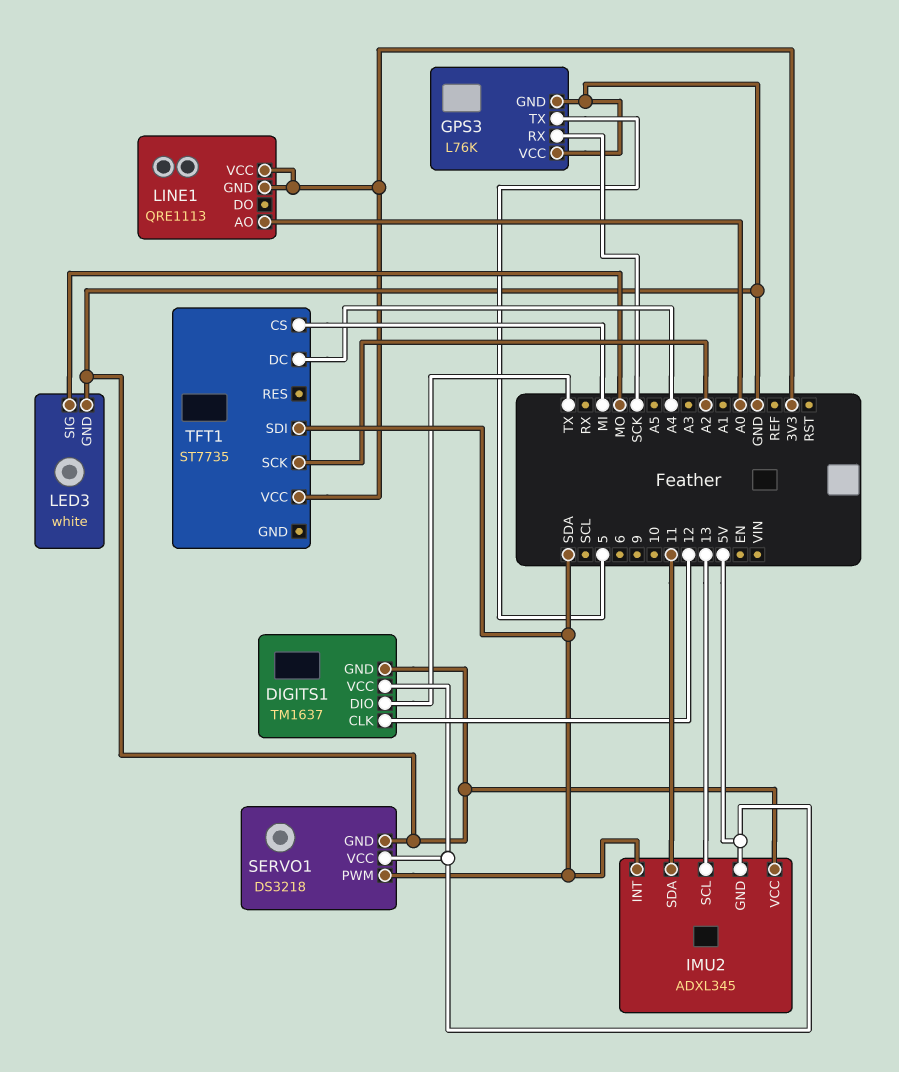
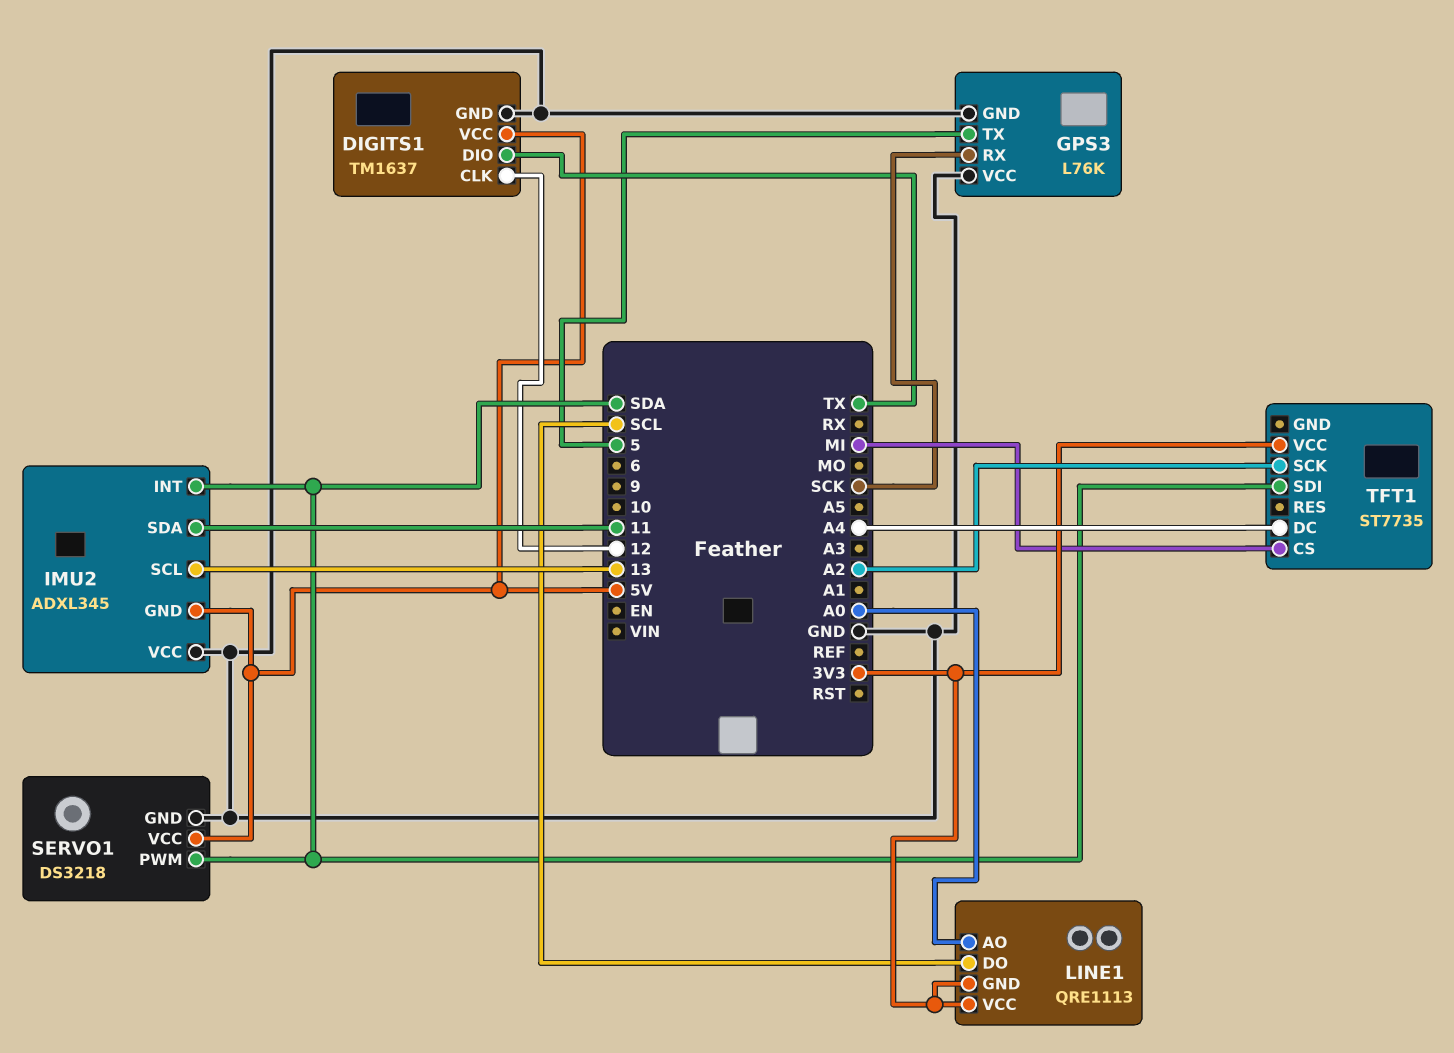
LED3: white -> none
LED3 pin GND: GND -> none
LED3 pin SIG: MO -> none
LINE1 pin DO: none -> SCL

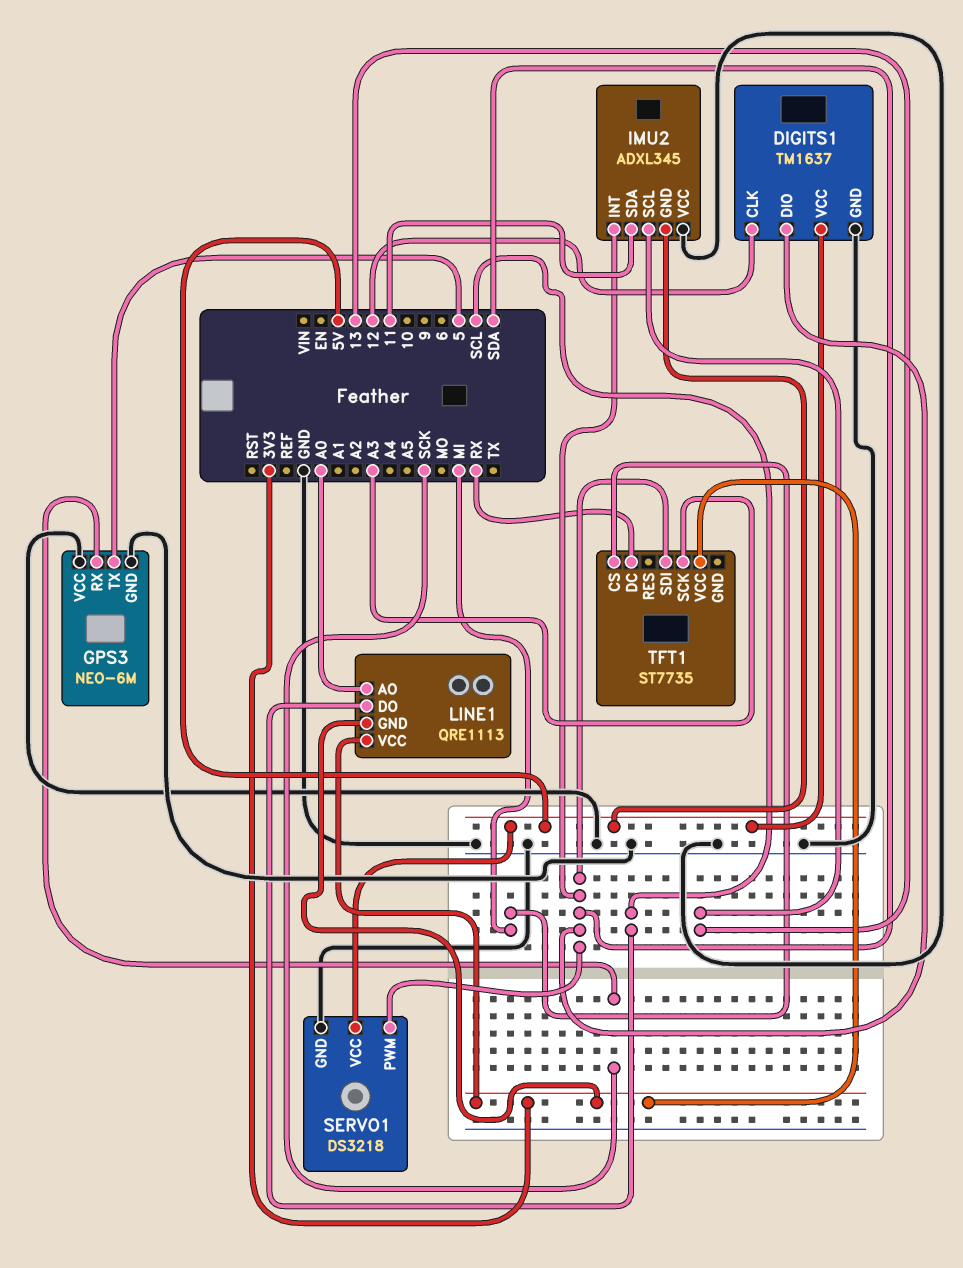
DIGITS1 pin DIO: TX -> SDA
GPS3: L76K -> NEO-6M
TFT1 pin DC: A4 -> RX
TFT1 pin SCK: A2 -> A3

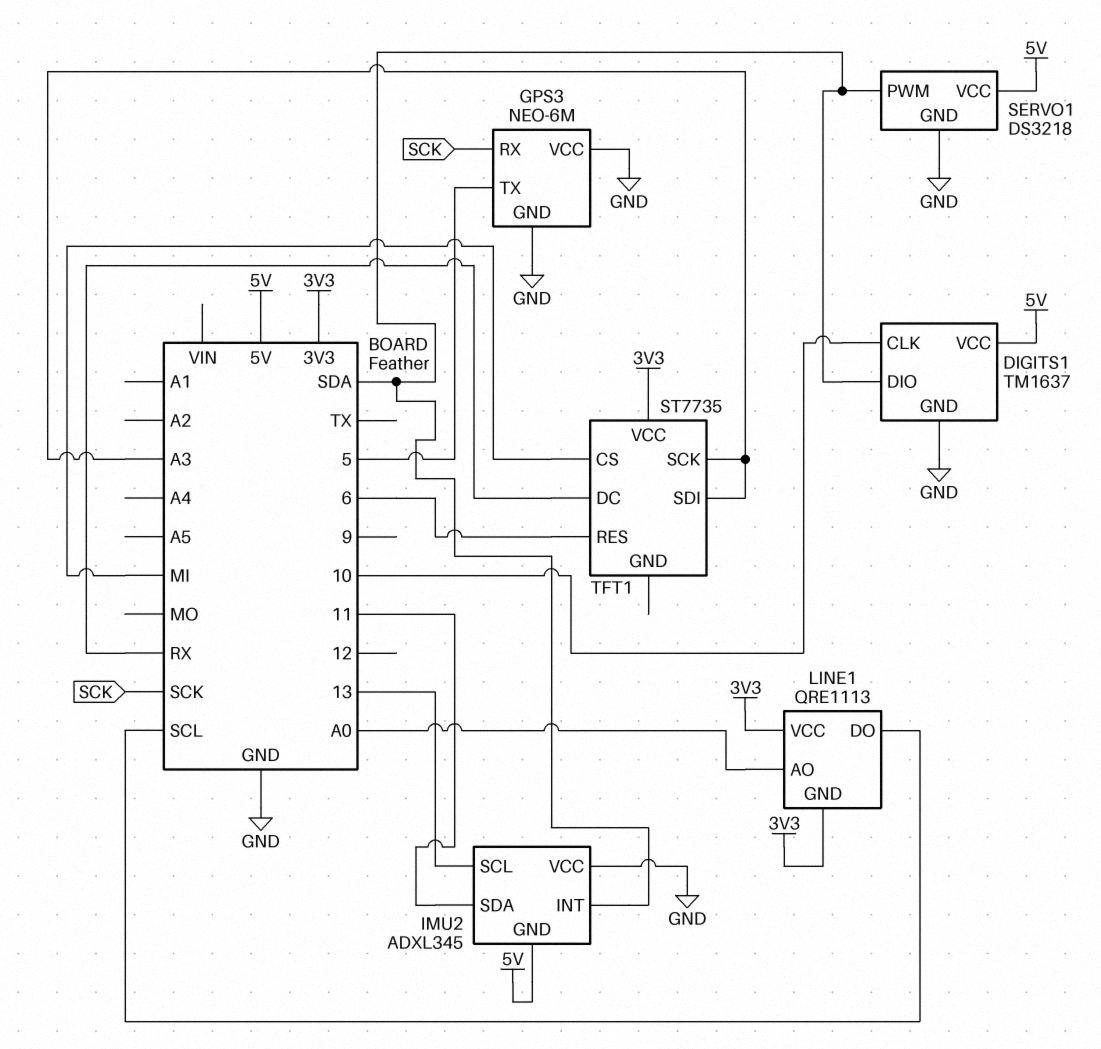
DIGITS1 pin CLK: 12 -> 10
TFT1 pin RES: none -> 6
TFT1 pin SDI: SDA -> A3

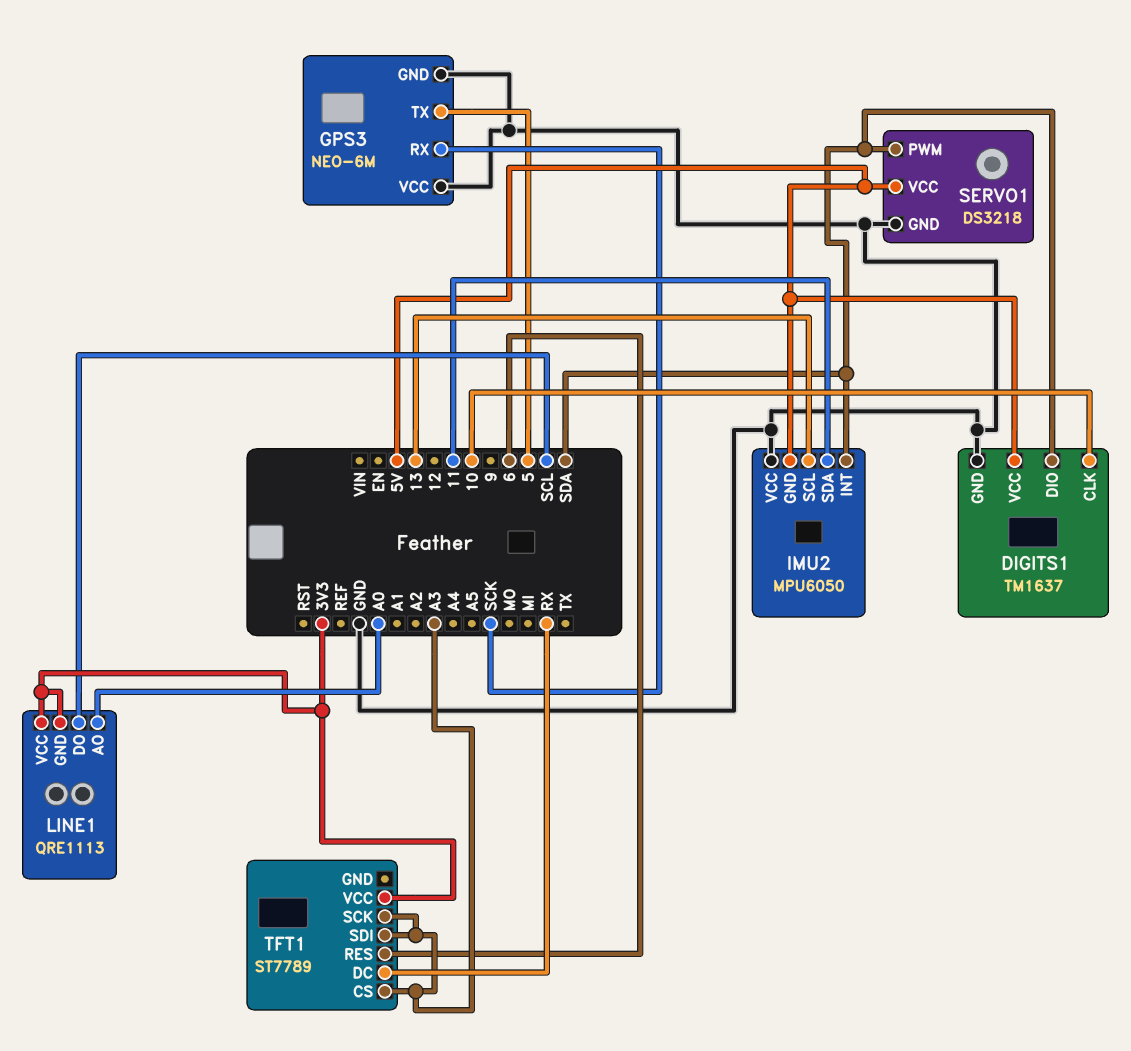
IMU2: ADXL345 -> MPU6050
TFT1: ST7735 -> ST7789
TFT1 pin CS: MI -> A3

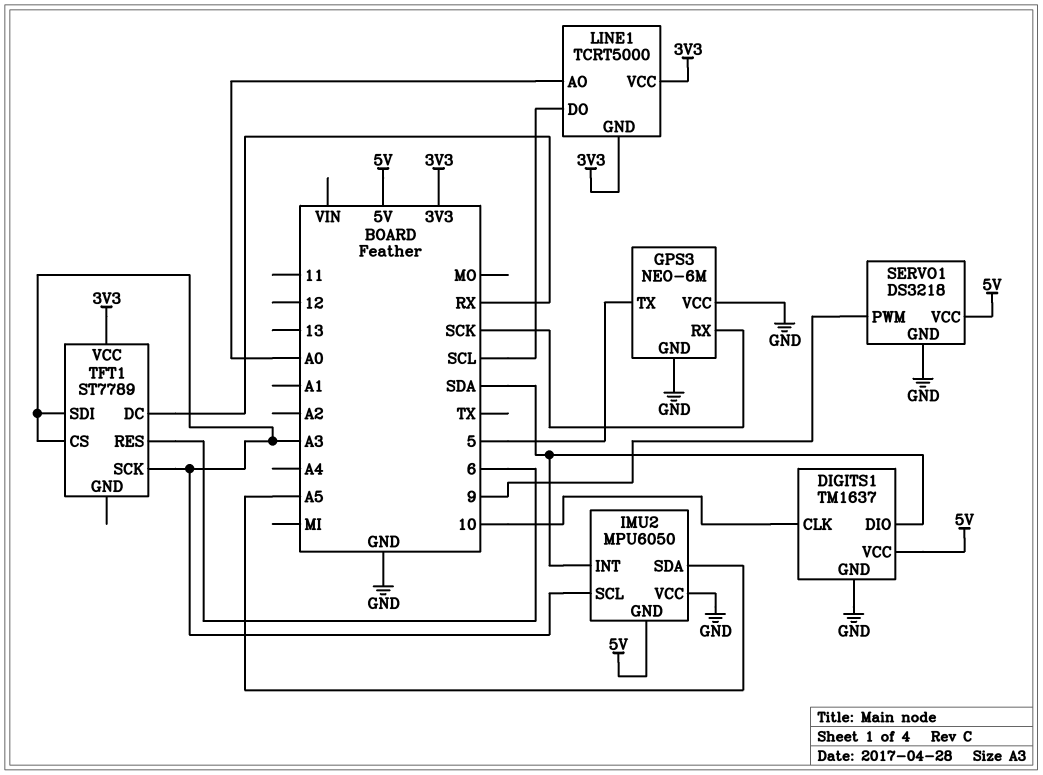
IMU2 pin SCL: 13 -> A3
IMU2 pin SDA: 11 -> A5
LINE1: QRE1113 -> TCRT5000
SERVO1 pin PWM: SDA -> 9

